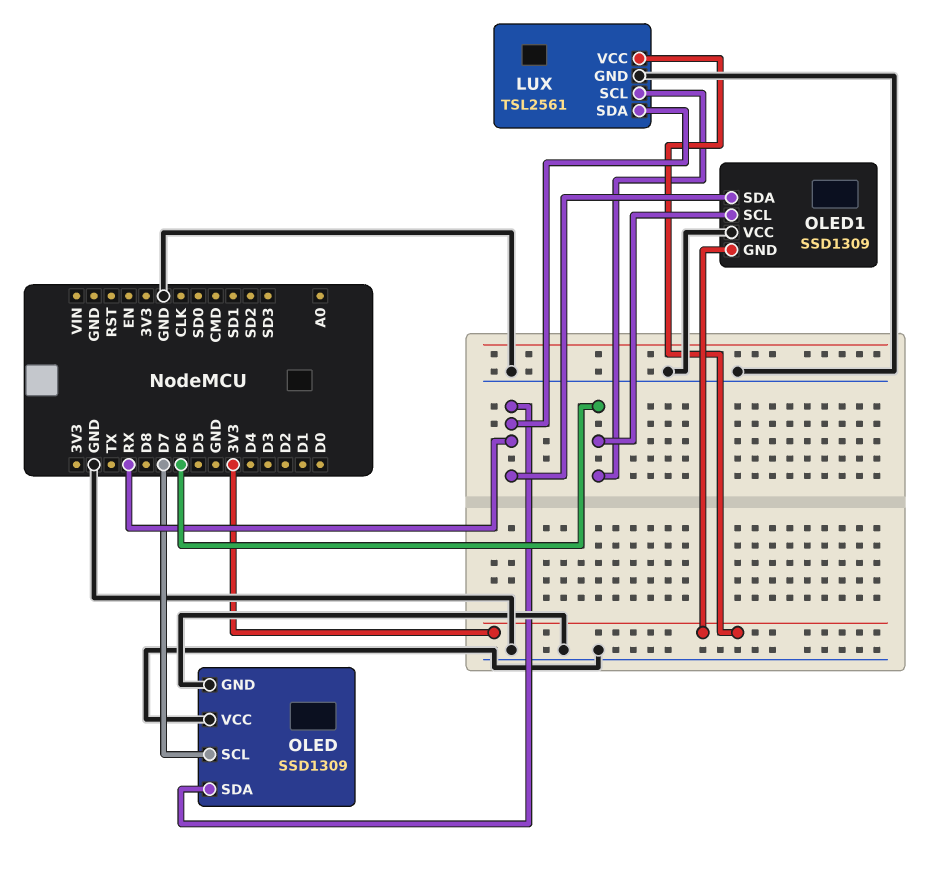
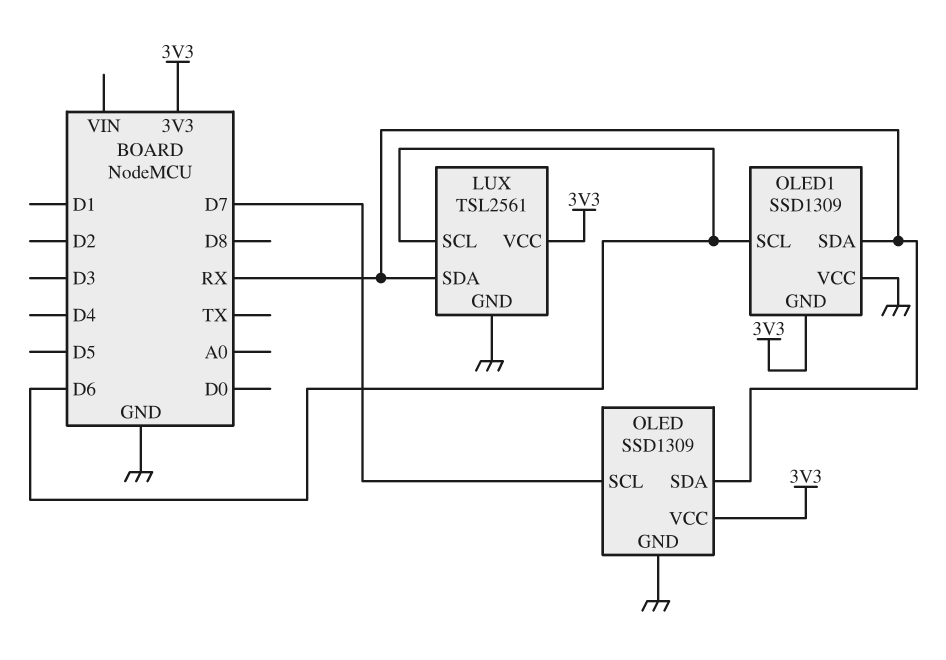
OLED pin VCC: GND -> 3V3

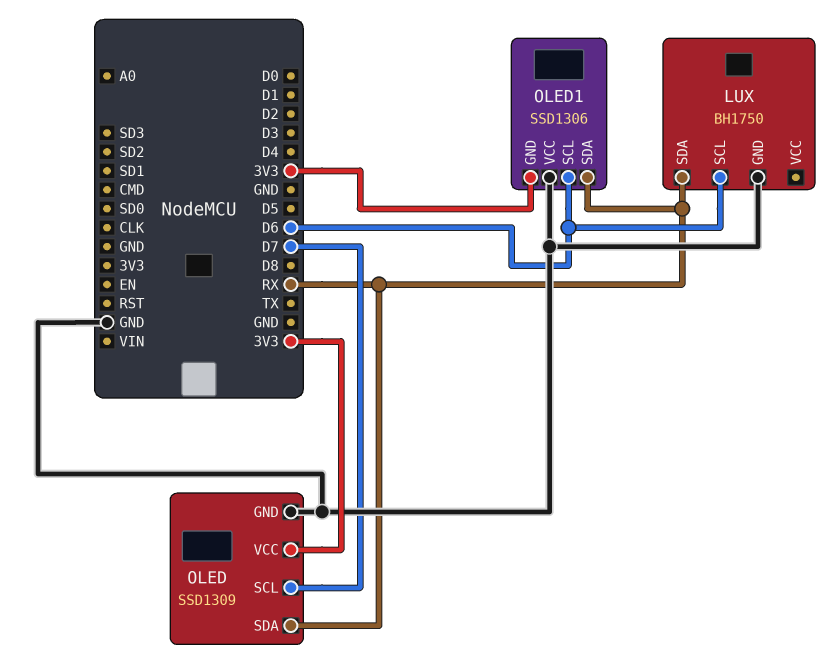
LUX: TSL2561 -> BH1750
LUX pin VCC: 3V3 -> none
OLED1: SSD1309 -> SSD1306

